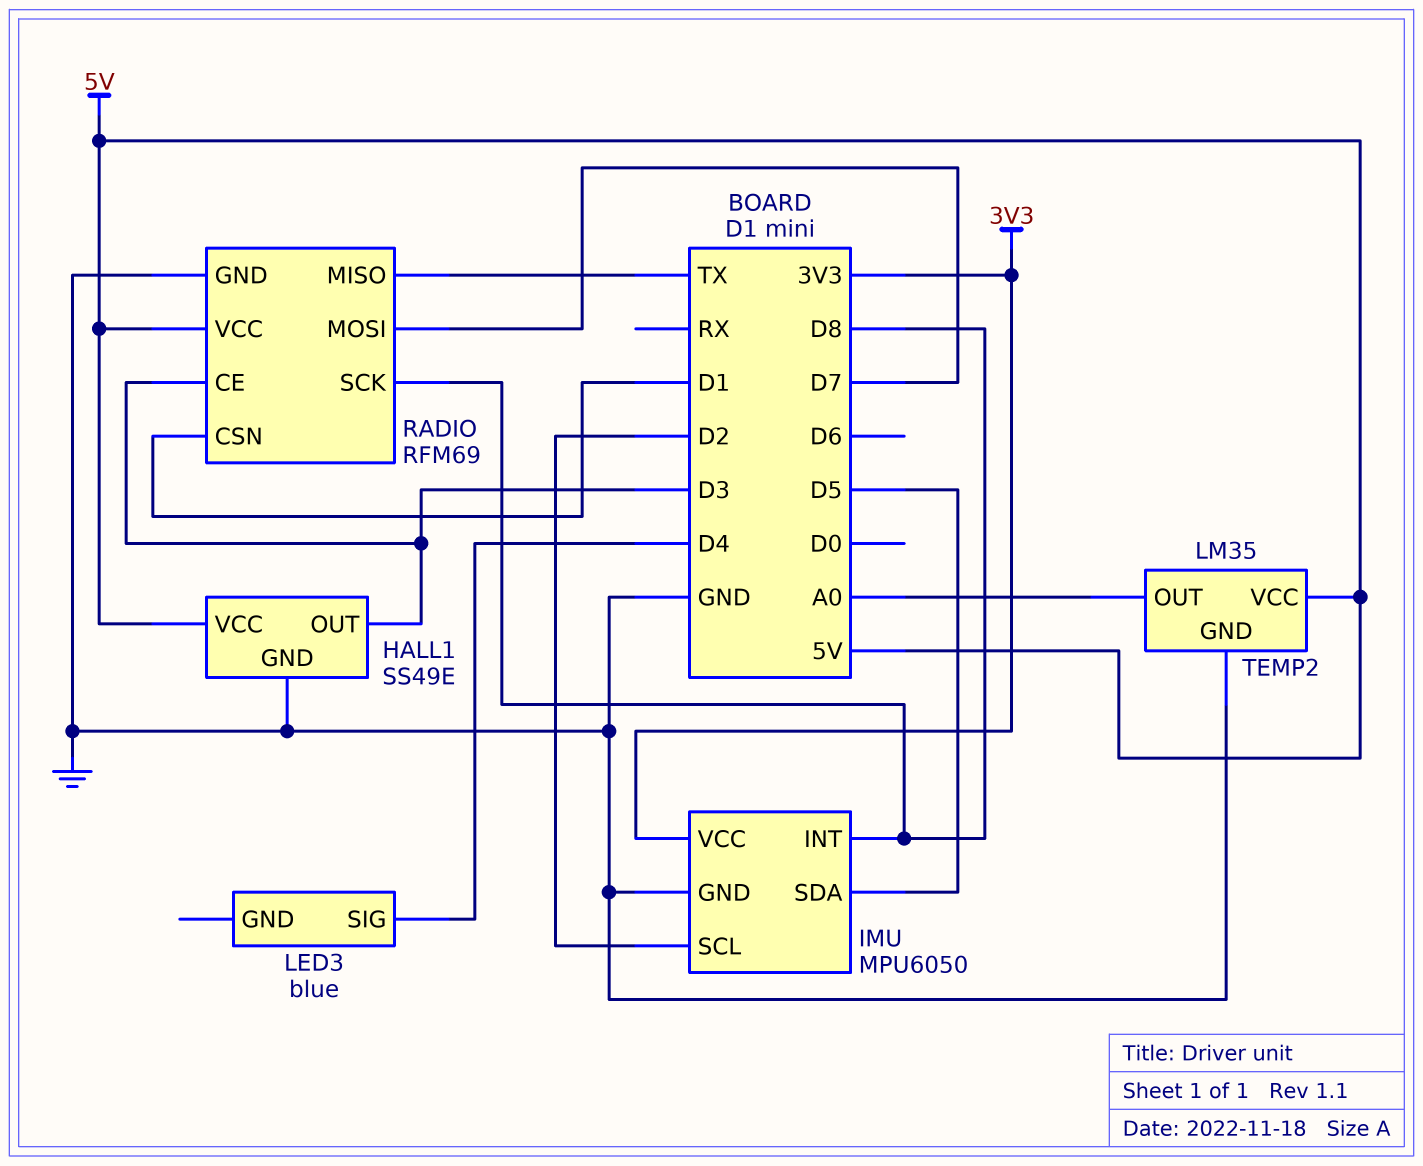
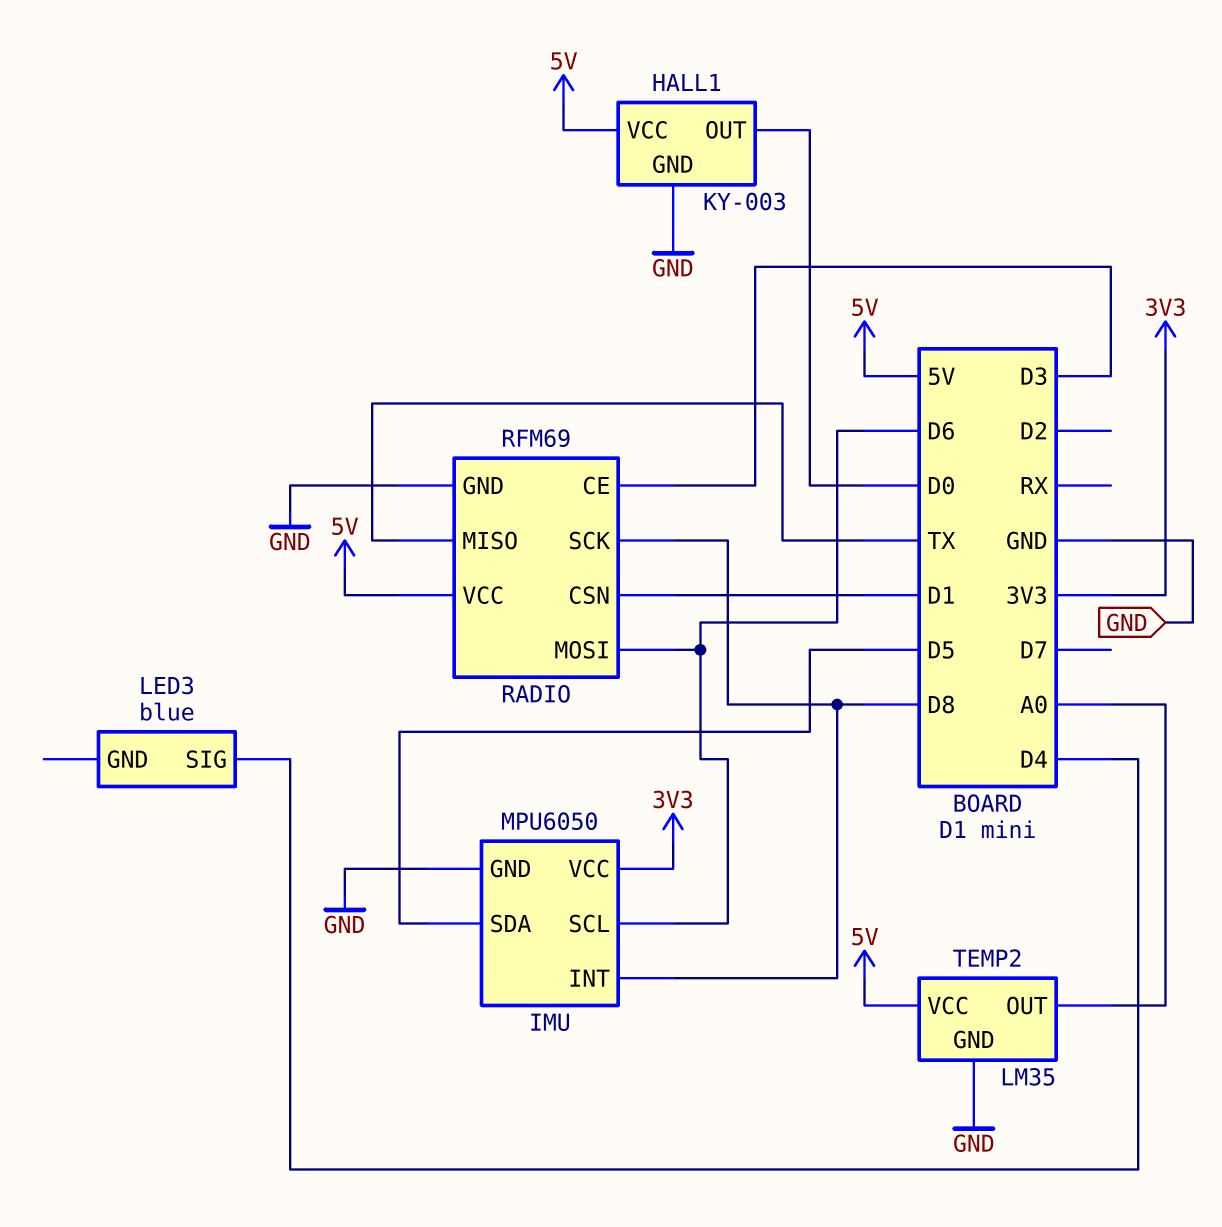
HALL1: SS49E -> KY-003
HALL1 pin OUT: D3 -> D0
IMU pin SCL: D2 -> D6
RADIO pin MOSI: D7 -> D6

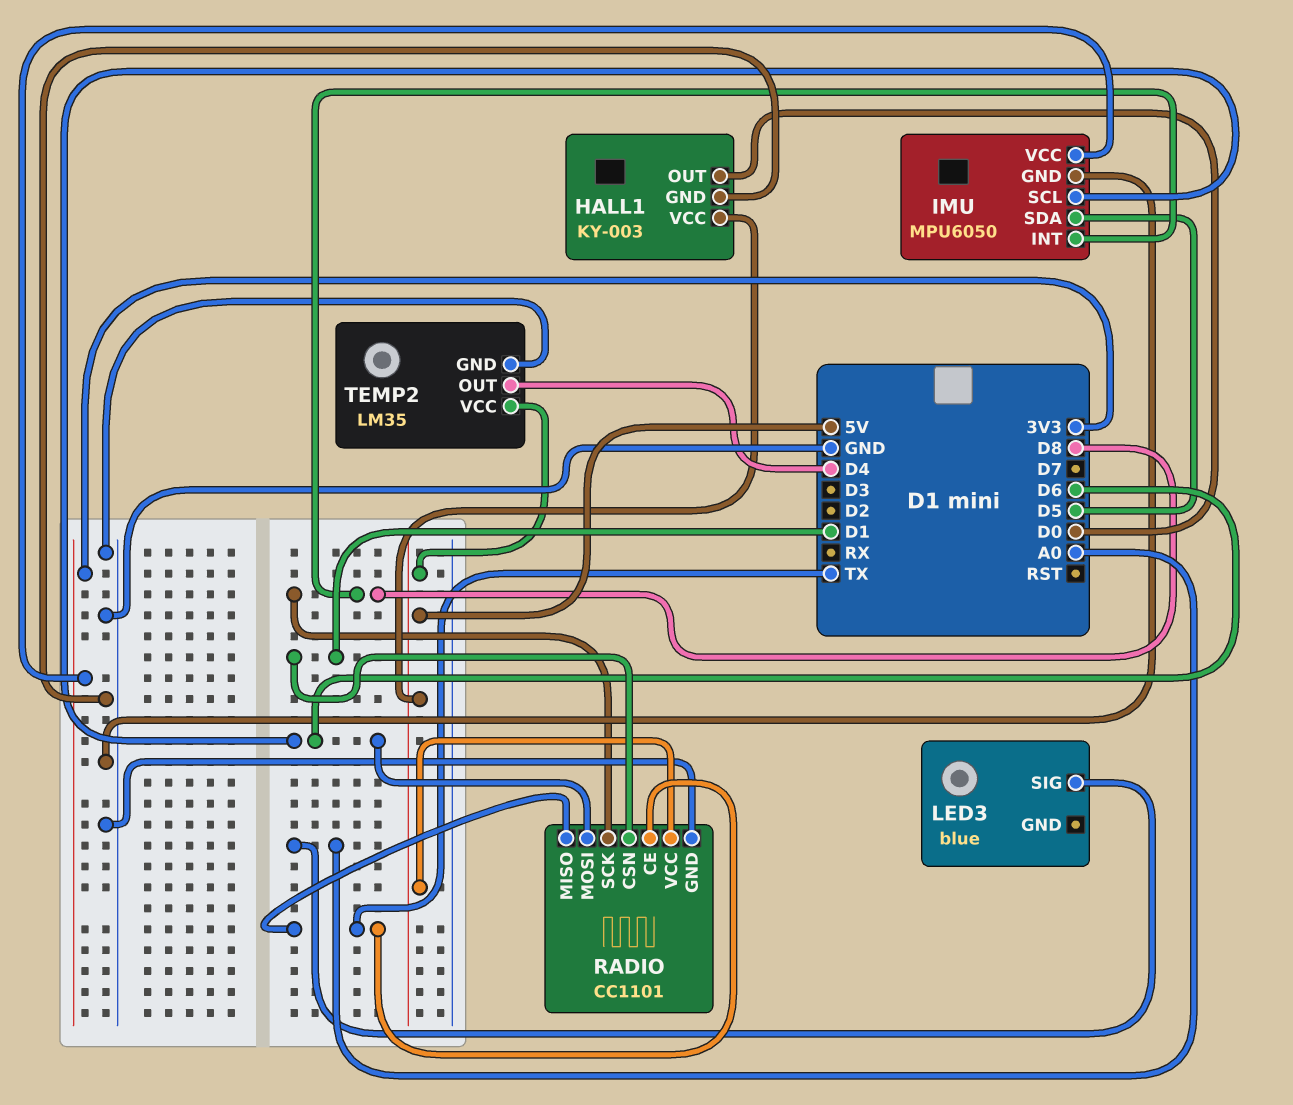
LED3 pin SIG: D4 -> A0
RADIO: RFM69 -> CC1101
RADIO pin CE: D3 -> TX
TEMP2 pin OUT: A0 -> D4

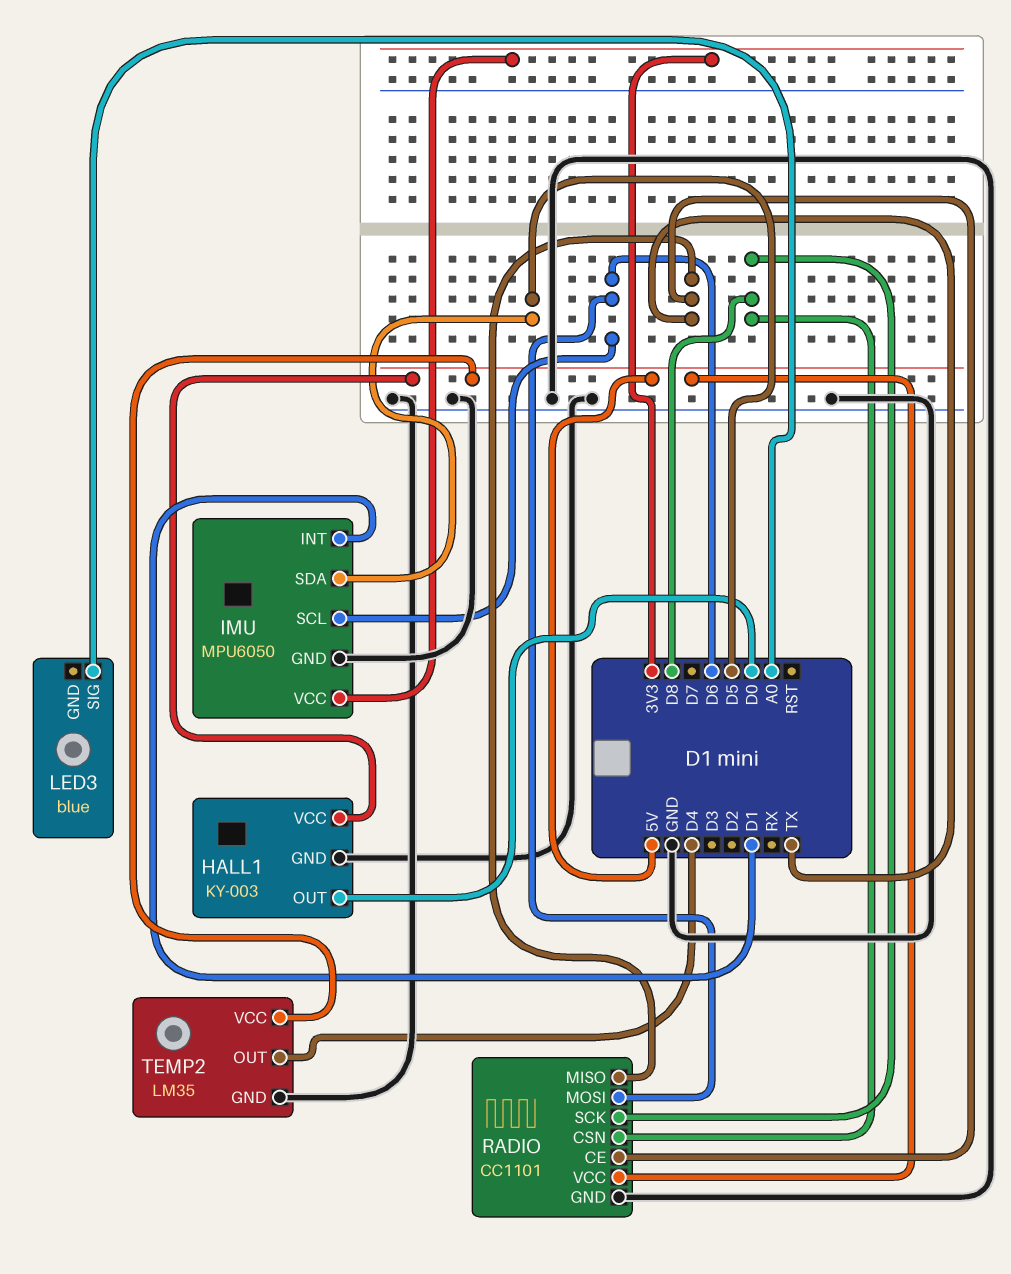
IMU pin INT: D8 -> D1
RADIO pin CSN: D1 -> D8

